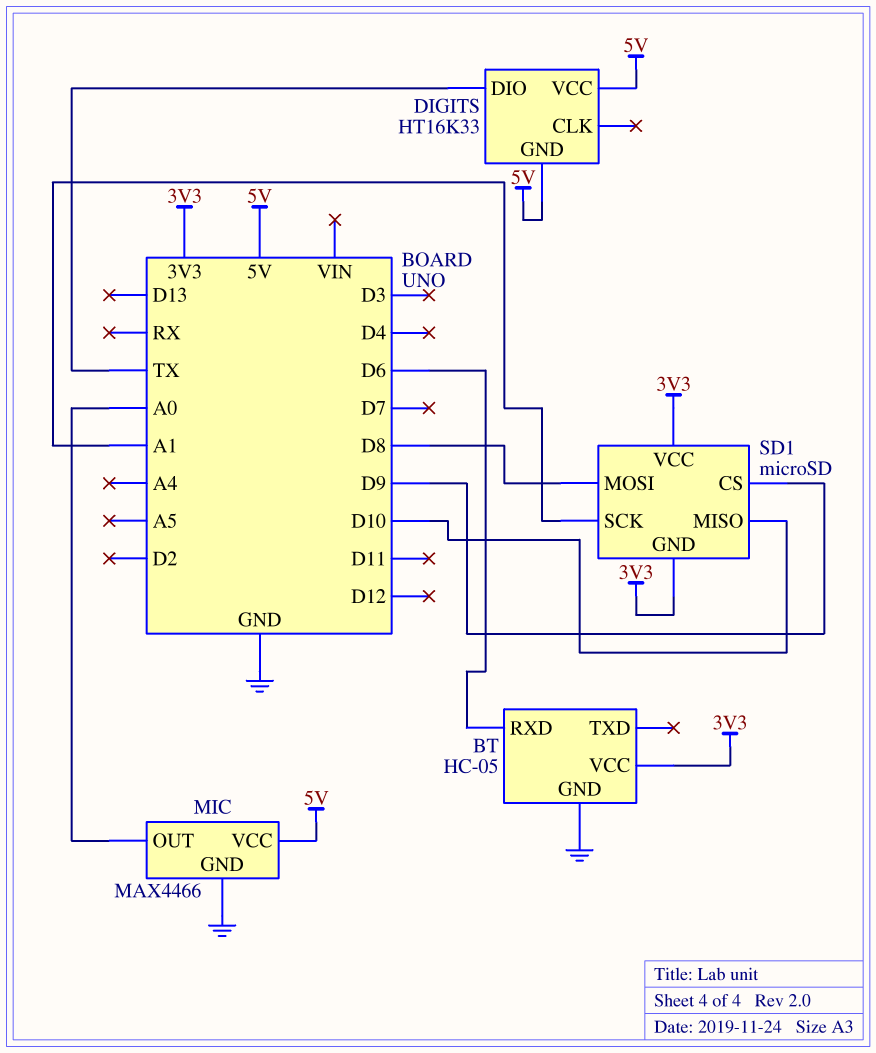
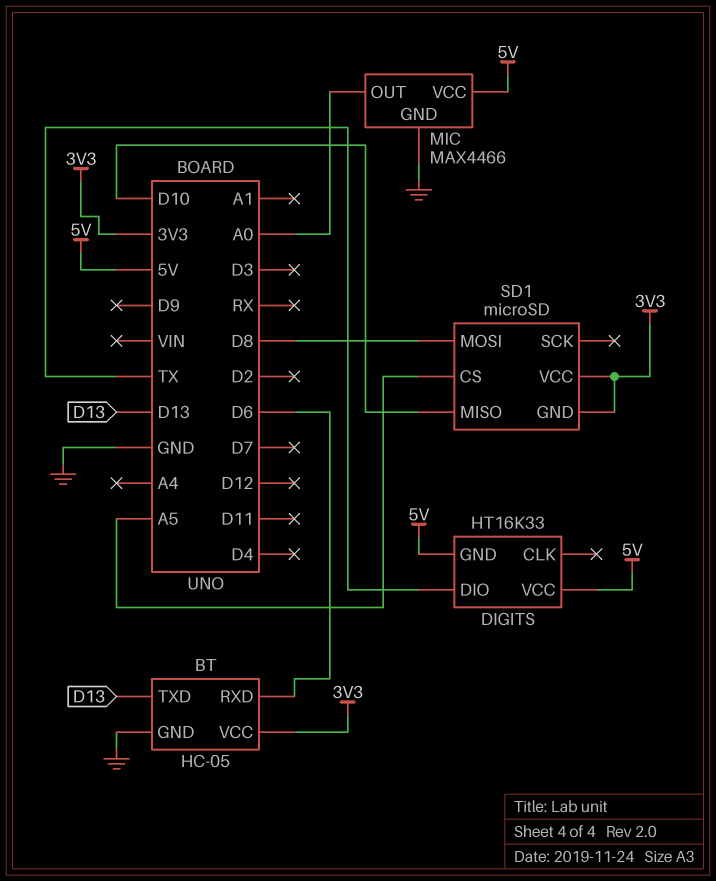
BT pin TXD: none -> D13
SD1 pin CS: D9 -> A5
SD1 pin SCK: A1 -> none

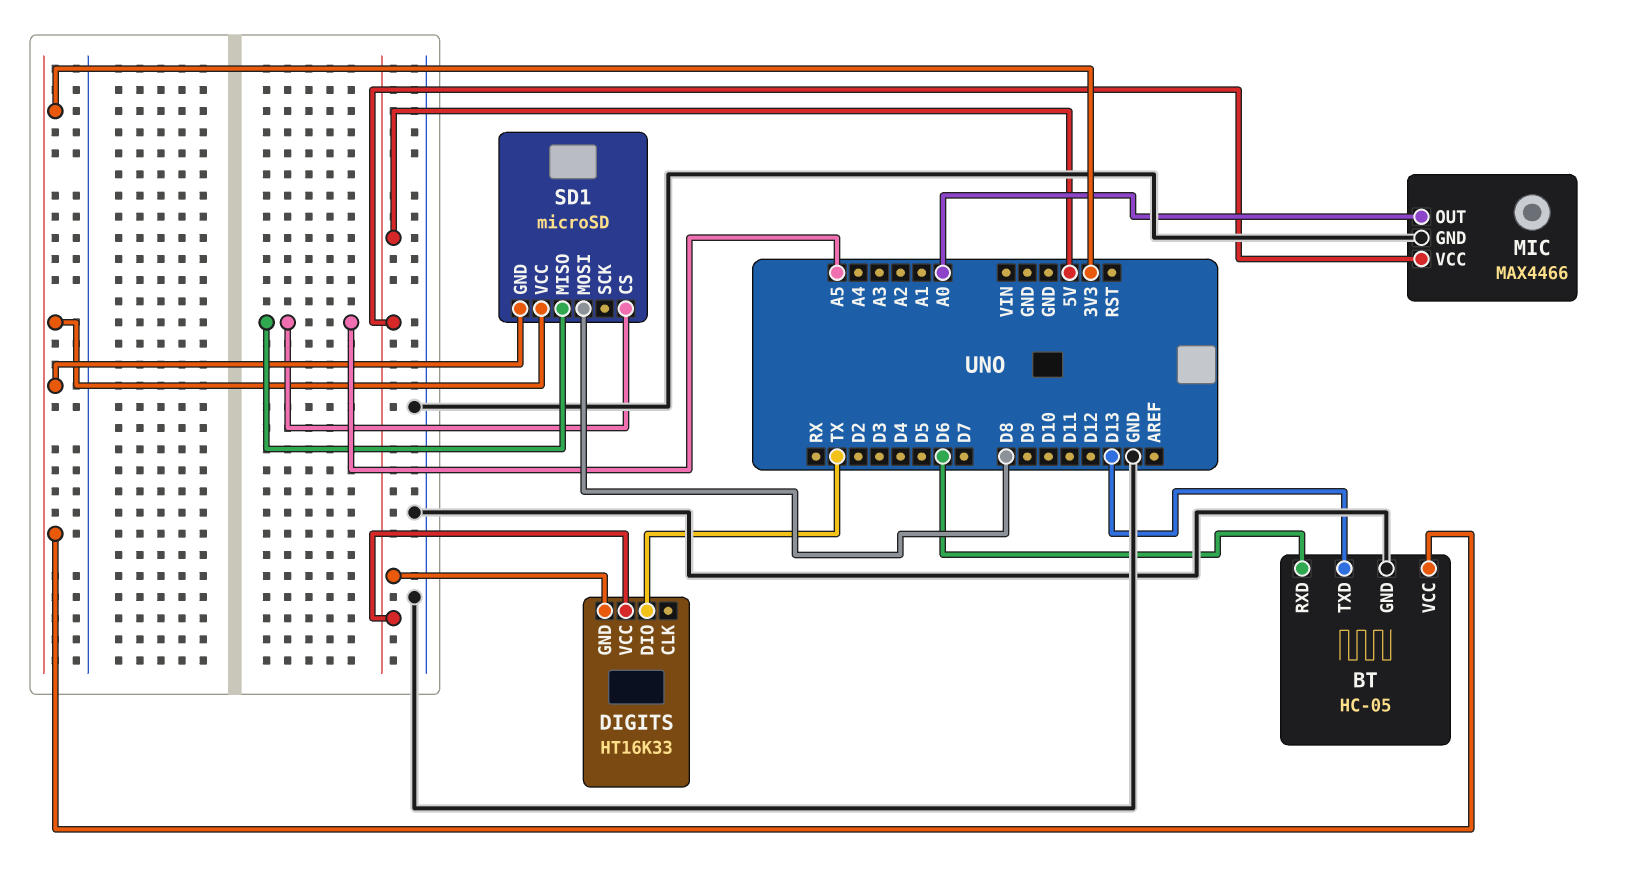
SD1 pin MISO: D10 -> A5

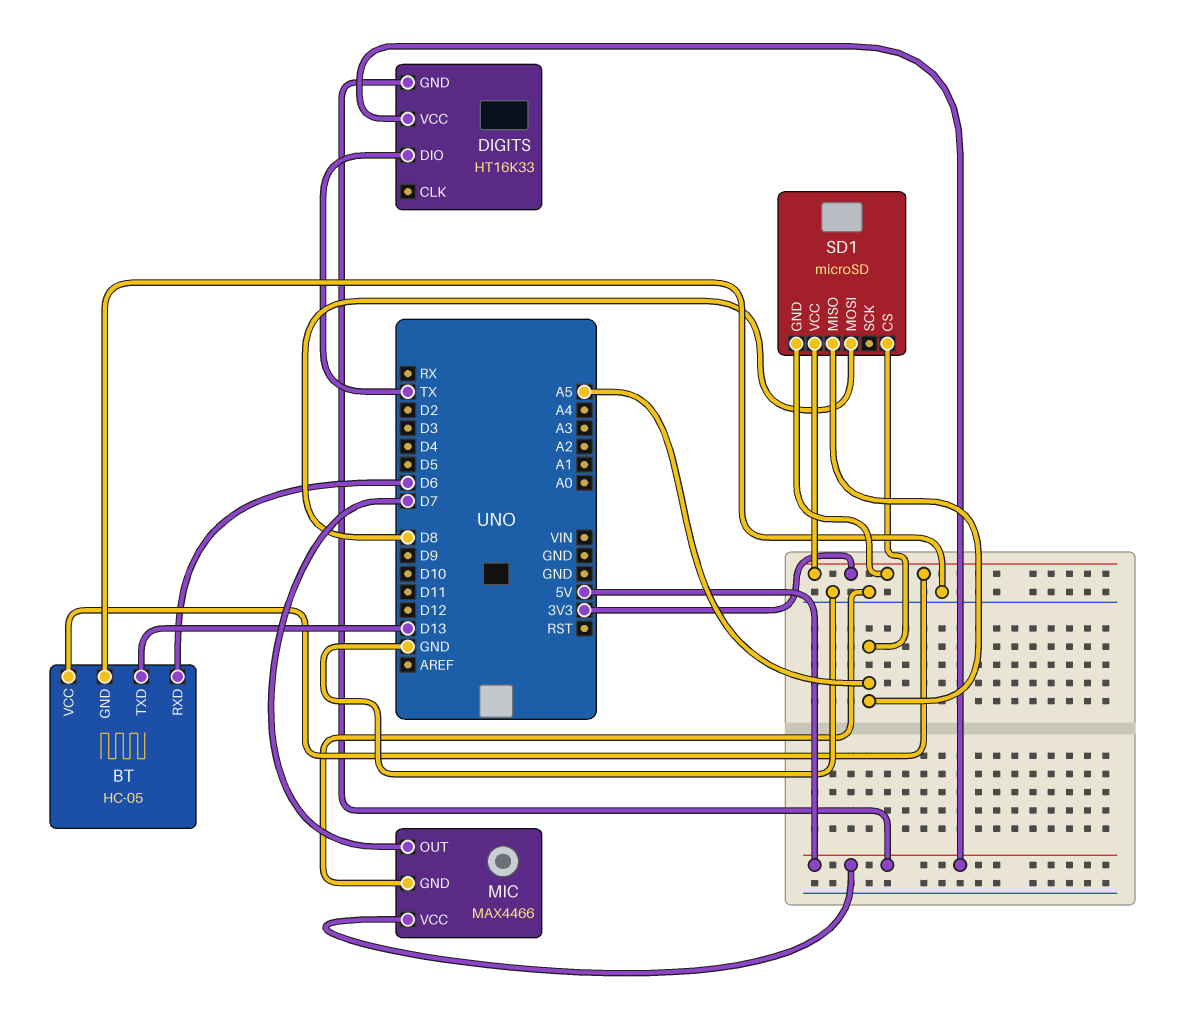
MIC pin OUT: A0 -> D7

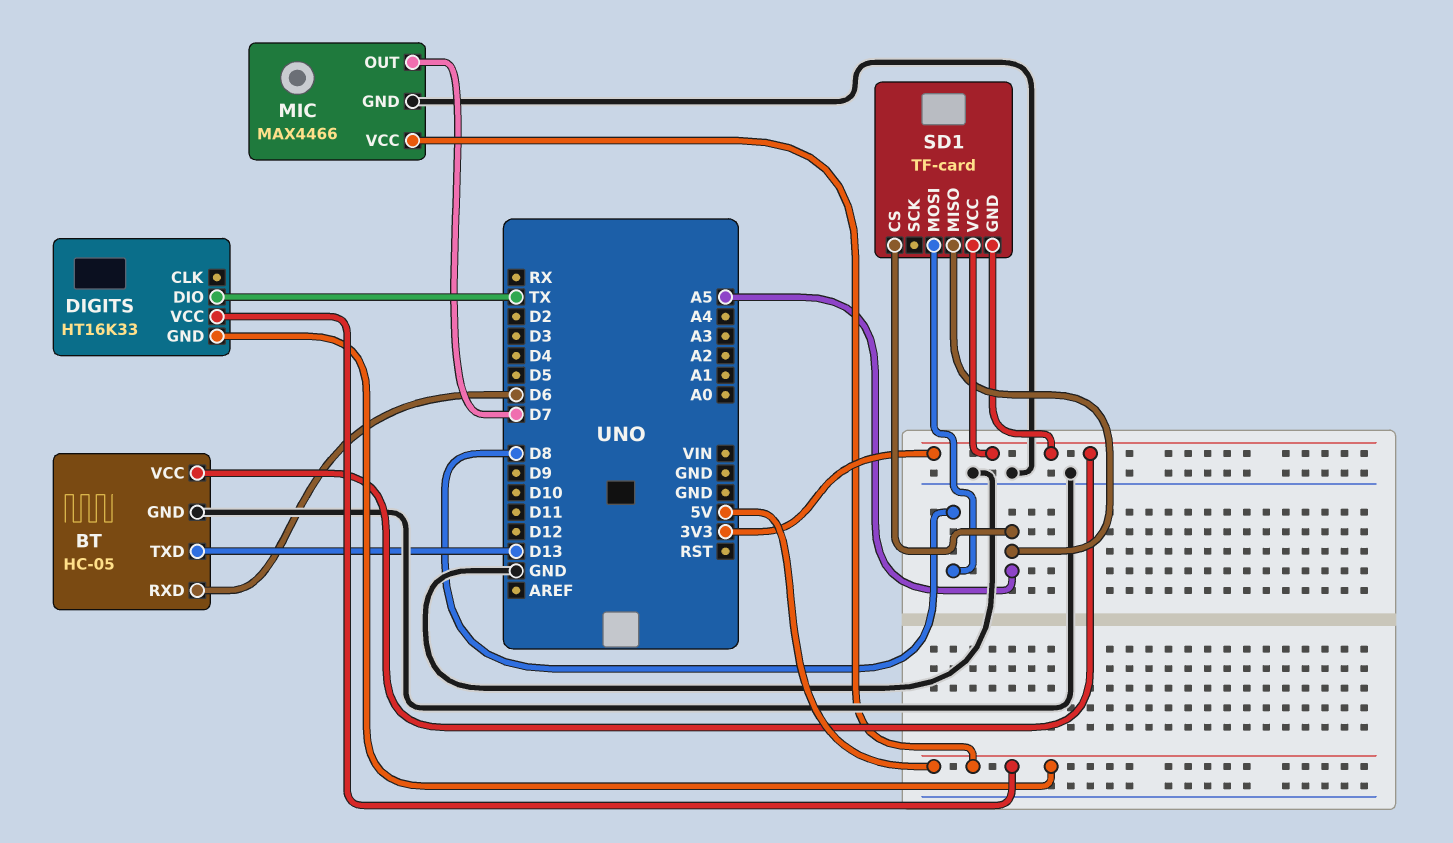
SD1: microSD -> TF-card

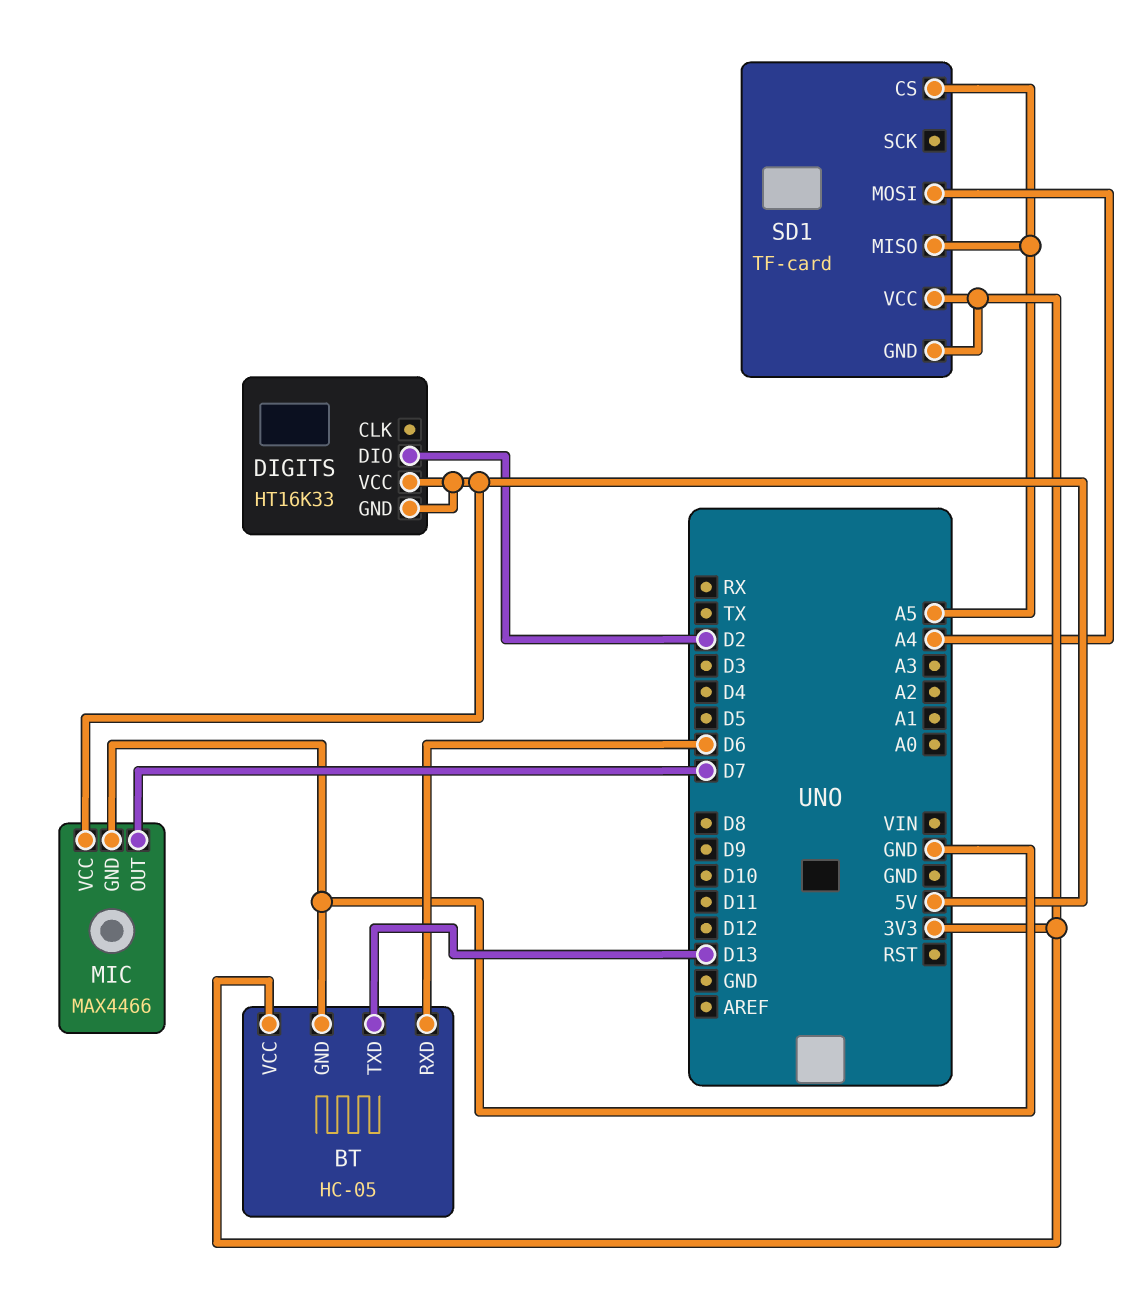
DIGITS pin DIO: TX -> D2
SD1 pin MOSI: D8 -> A4

